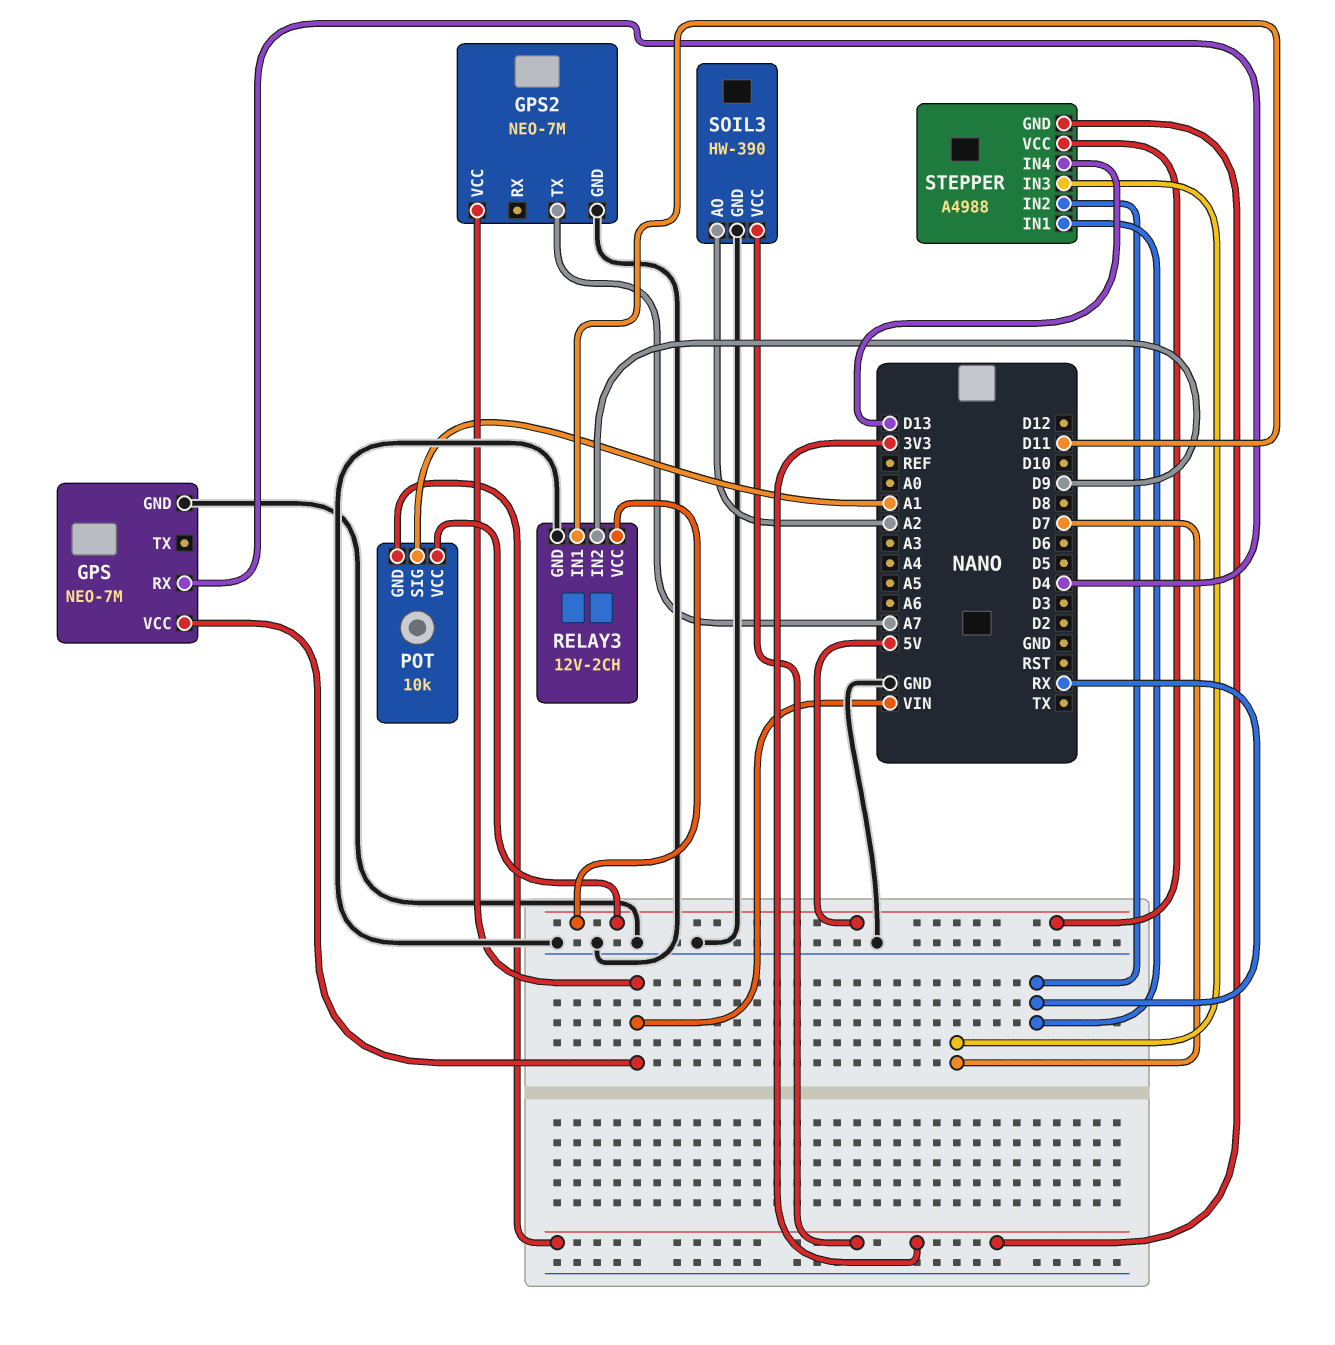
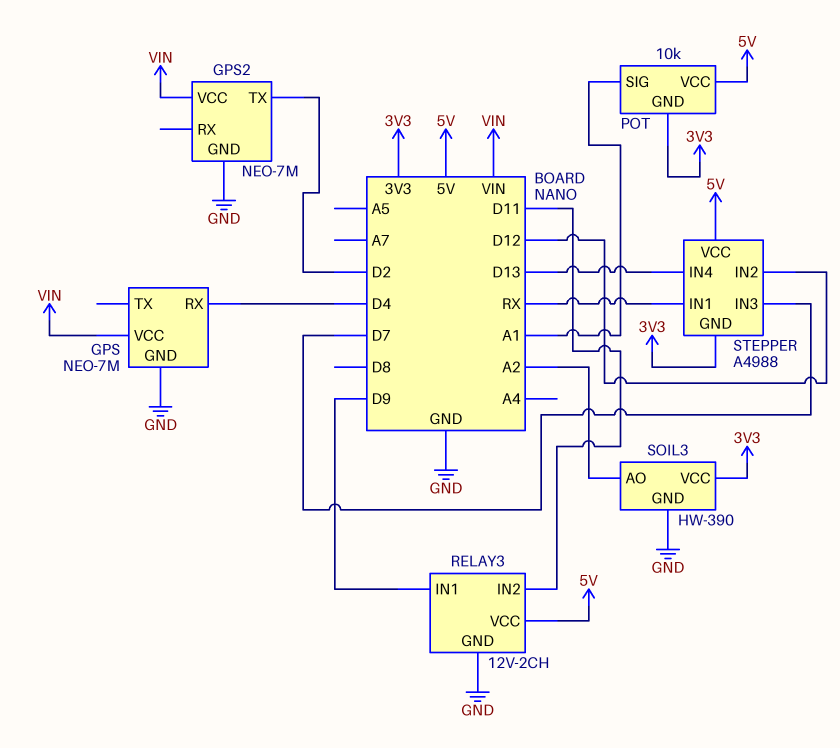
GPS2 pin TX: A7 -> D2
RELAY3 pin IN1: D11 -> D9
RELAY3 pin IN2: D9 -> D11
STEPPER pin IN2: RX -> D12

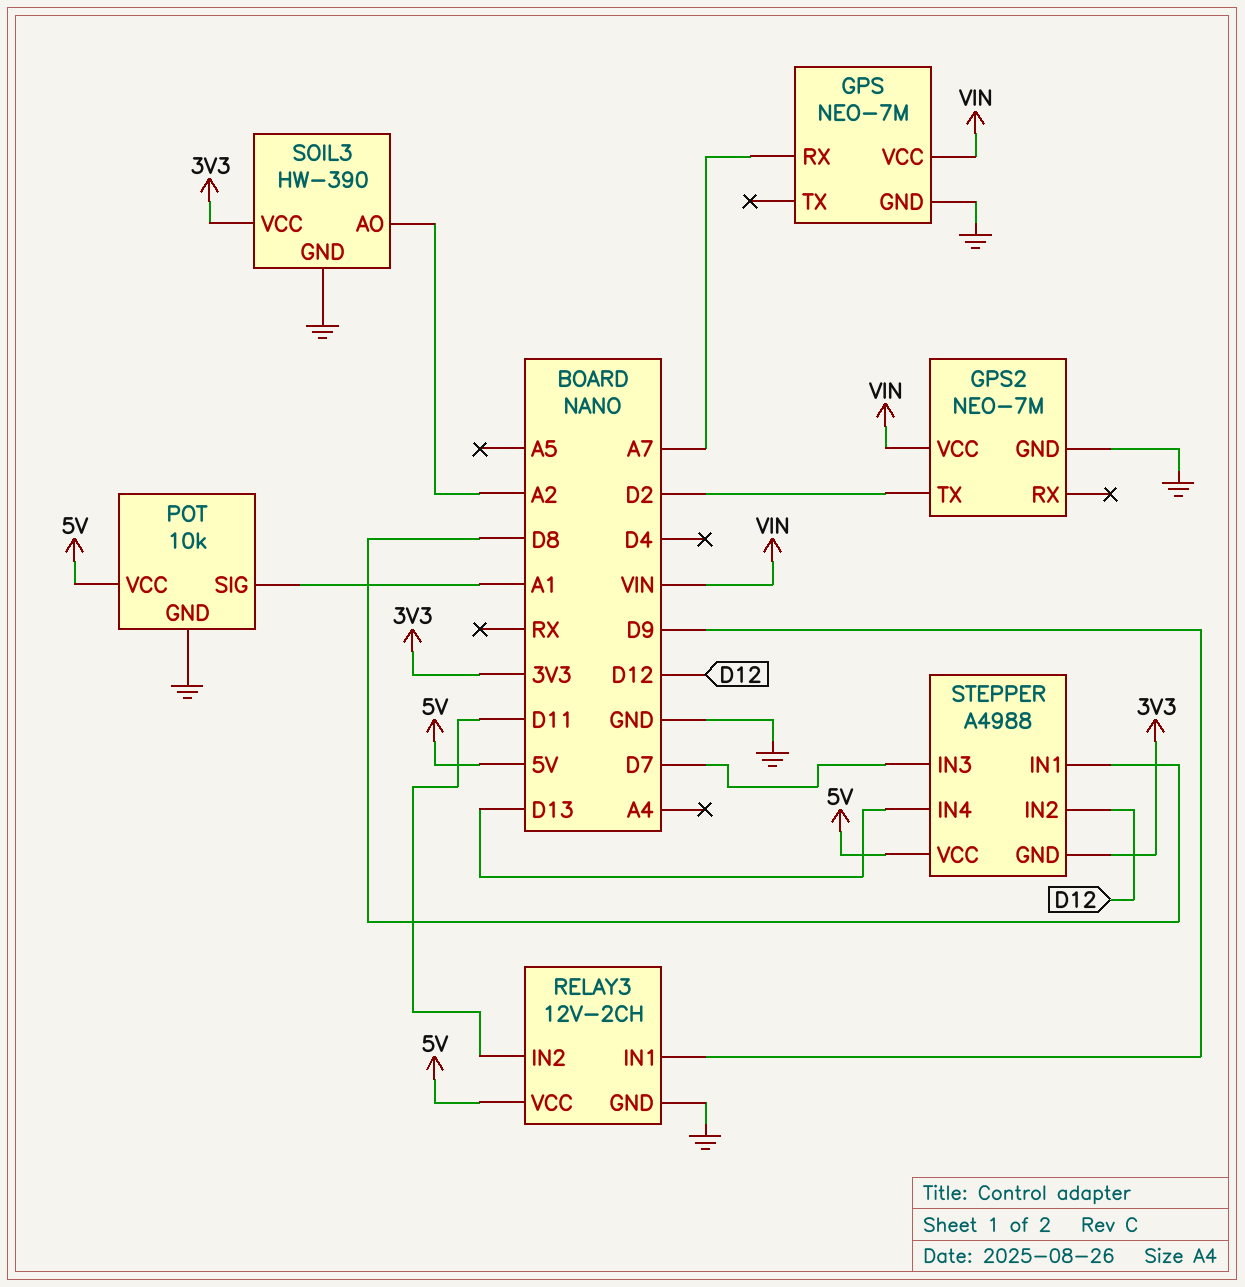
GPS pin RX: D4 -> A7
POT pin GND: 3V3 -> GND
STEPPER pin IN1: RX -> D8

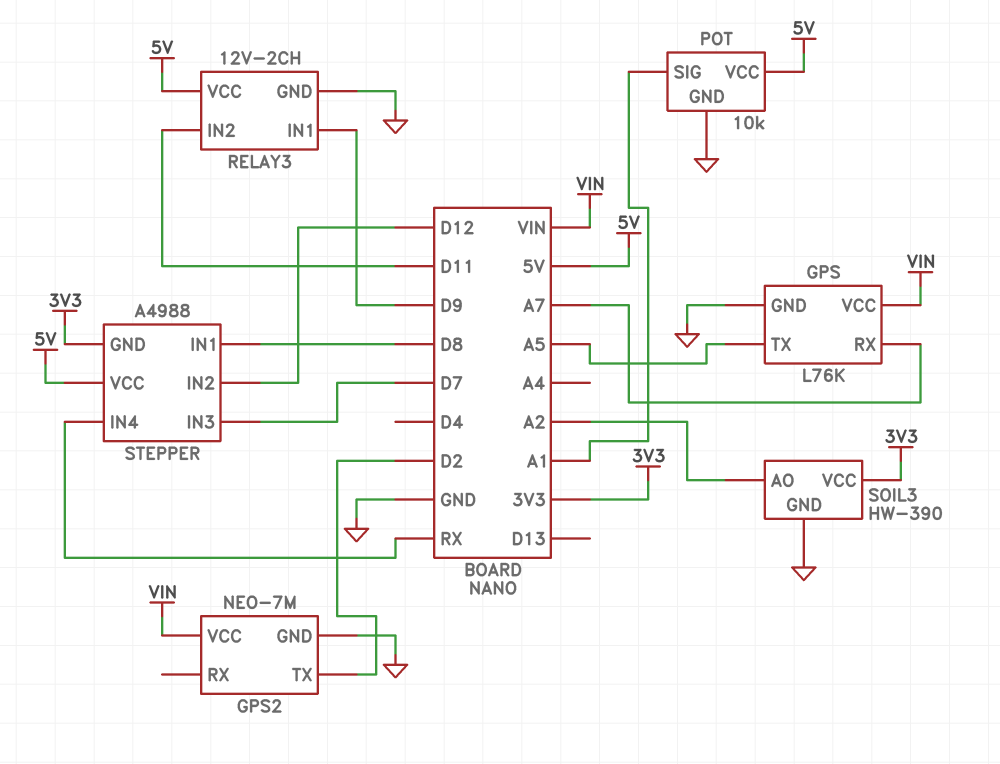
GPS: NEO-7M -> L76K
GPS pin TX: none -> A5
STEPPER pin IN4: D13 -> RX

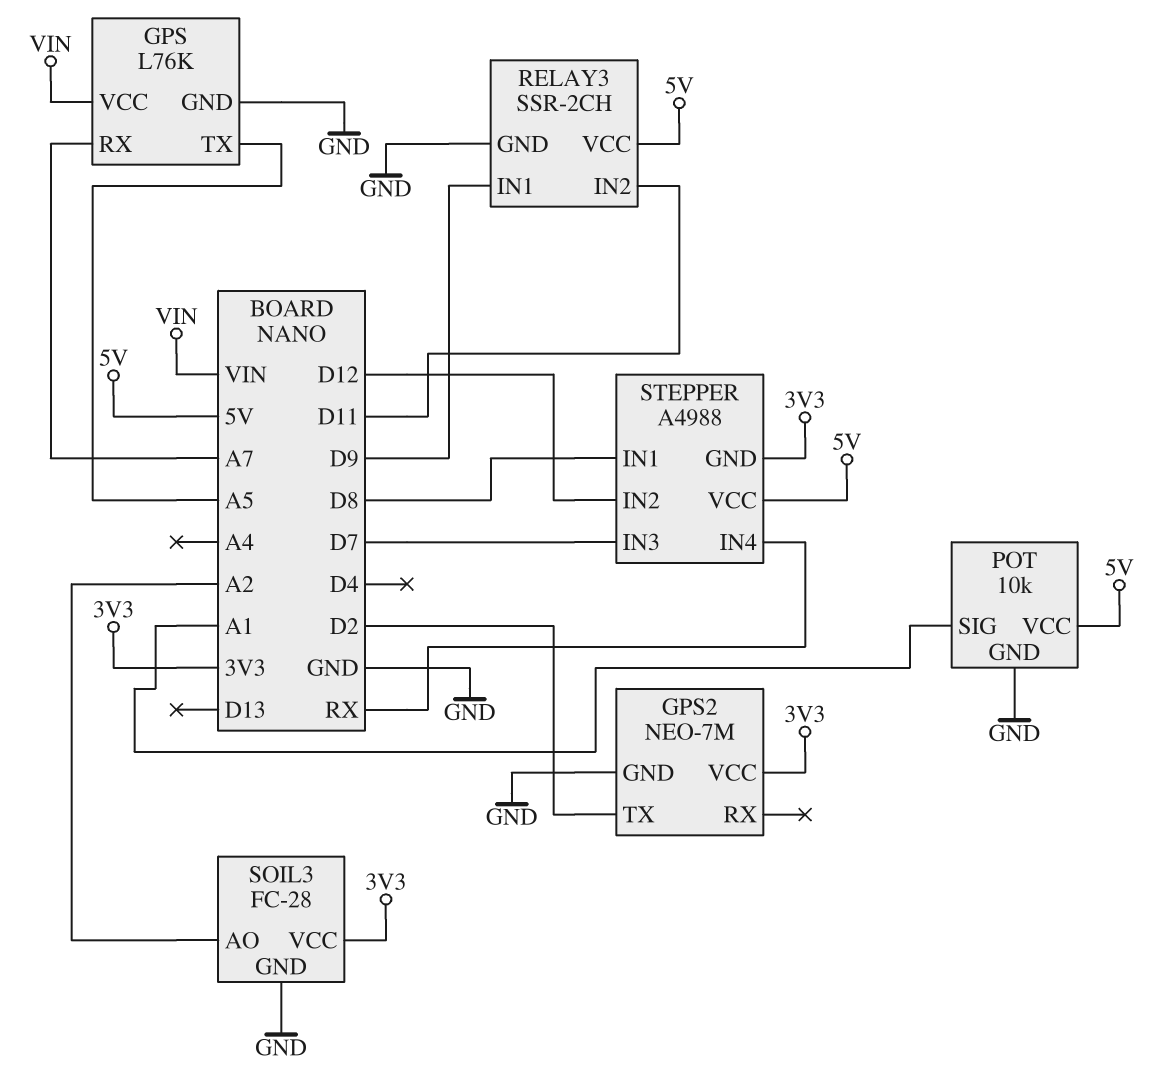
GPS2 pin VCC: VIN -> 3V3
RELAY3: 12V-2CH -> SSR-2CH
SOIL3: HW-390 -> FC-28

